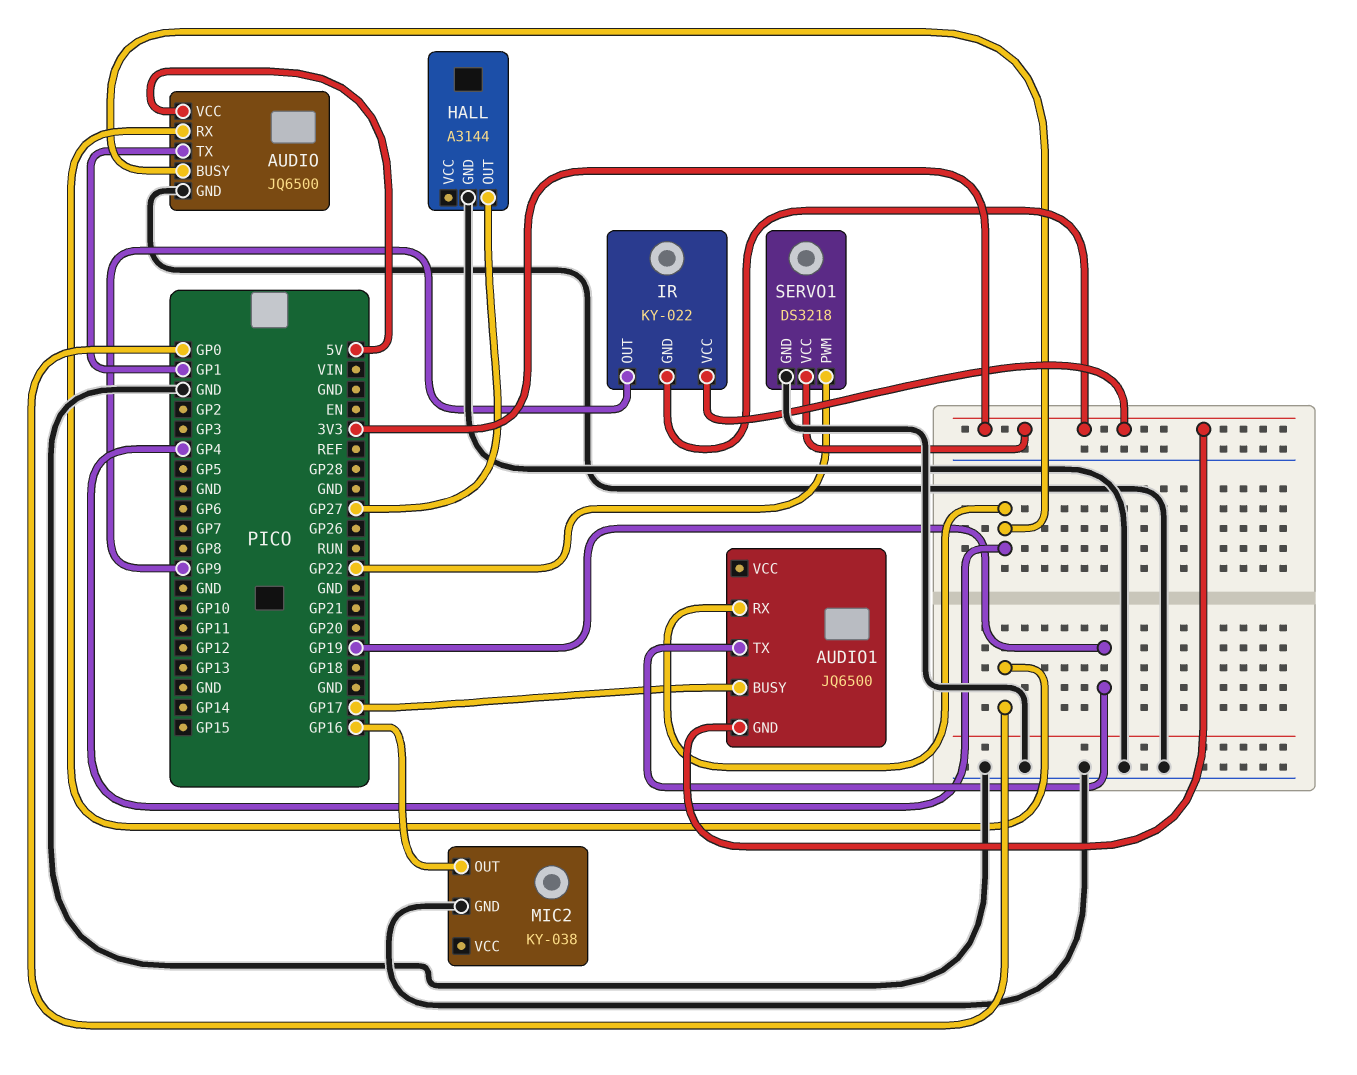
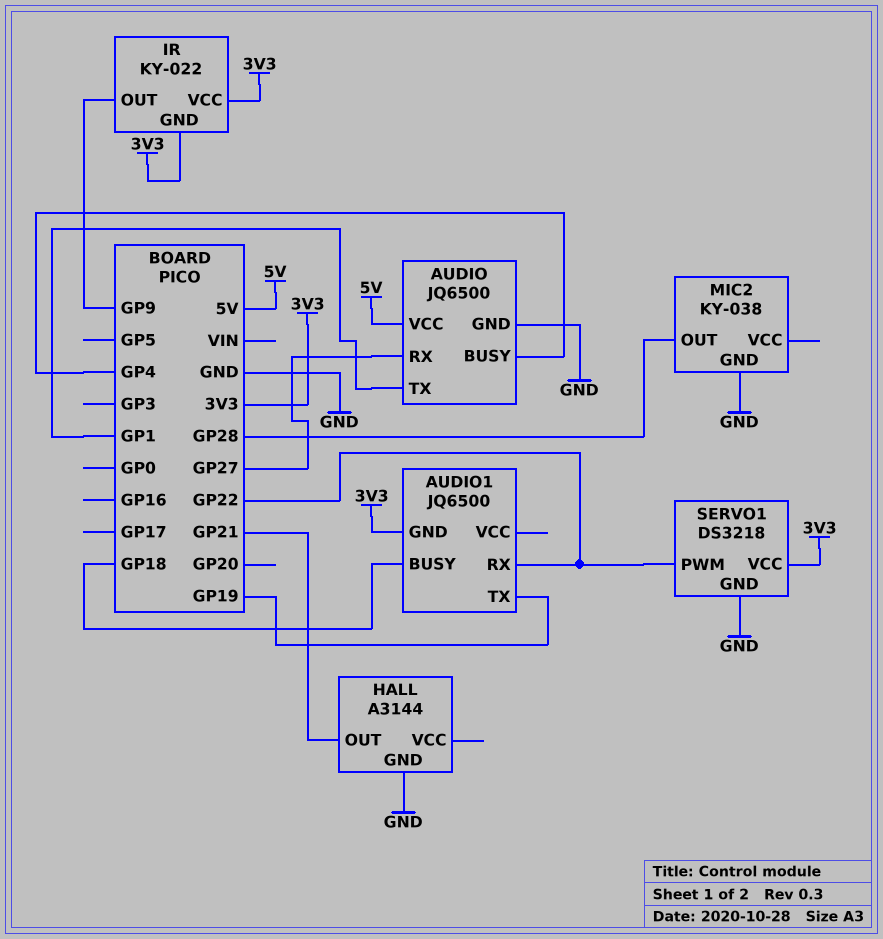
AUDIO pin RX: GP0 -> GP27
AUDIO1 pin BUSY: GP17 -> GP18
AUDIO1 pin RX: GP4 -> GP22
HALL pin OUT: GP27 -> GP21
MIC2 pin OUT: GP16 -> GP28

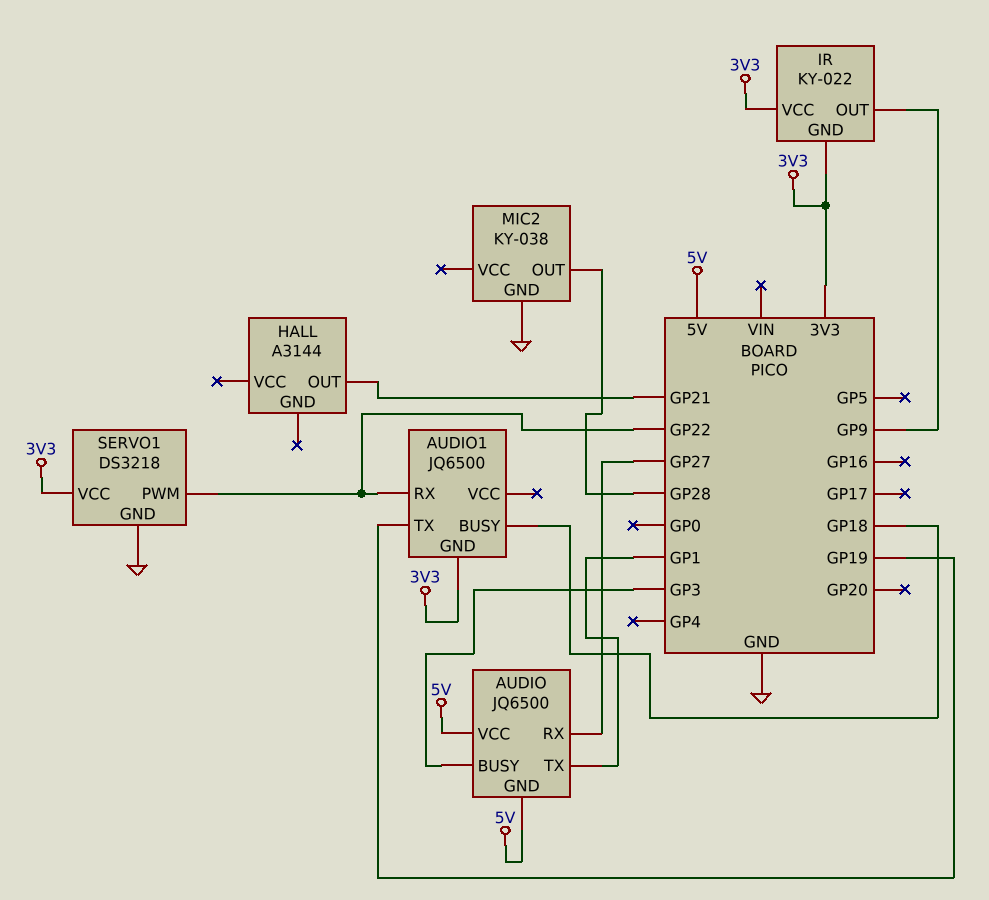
AUDIO pin BUSY: GP4 -> GP3
AUDIO pin GND: GND -> 5V
HALL pin GND: GND -> none

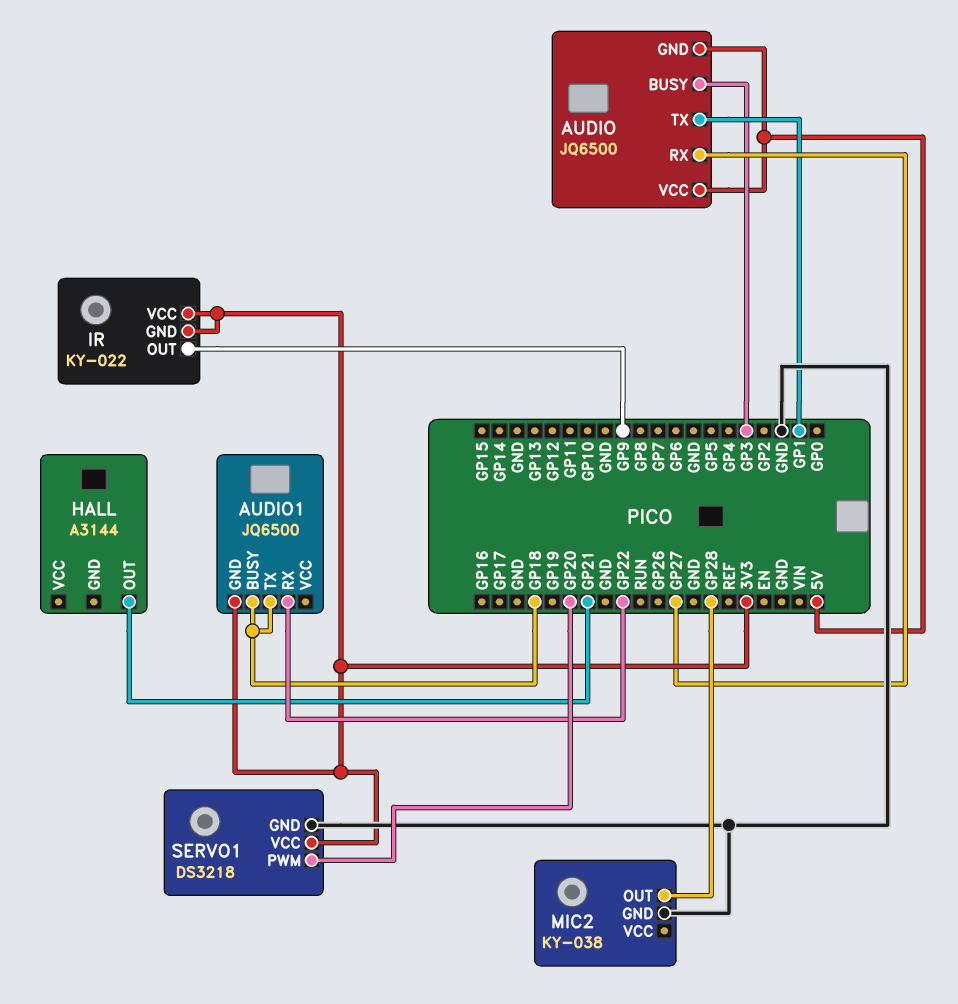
AUDIO1 pin TX: GP19 -> GP18
SERVO1 pin PWM: GP22 -> GP20

